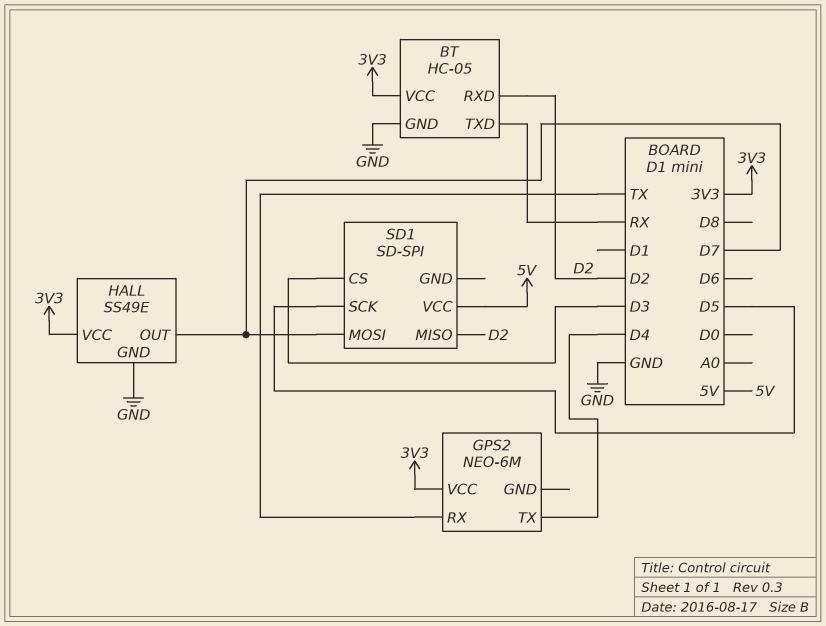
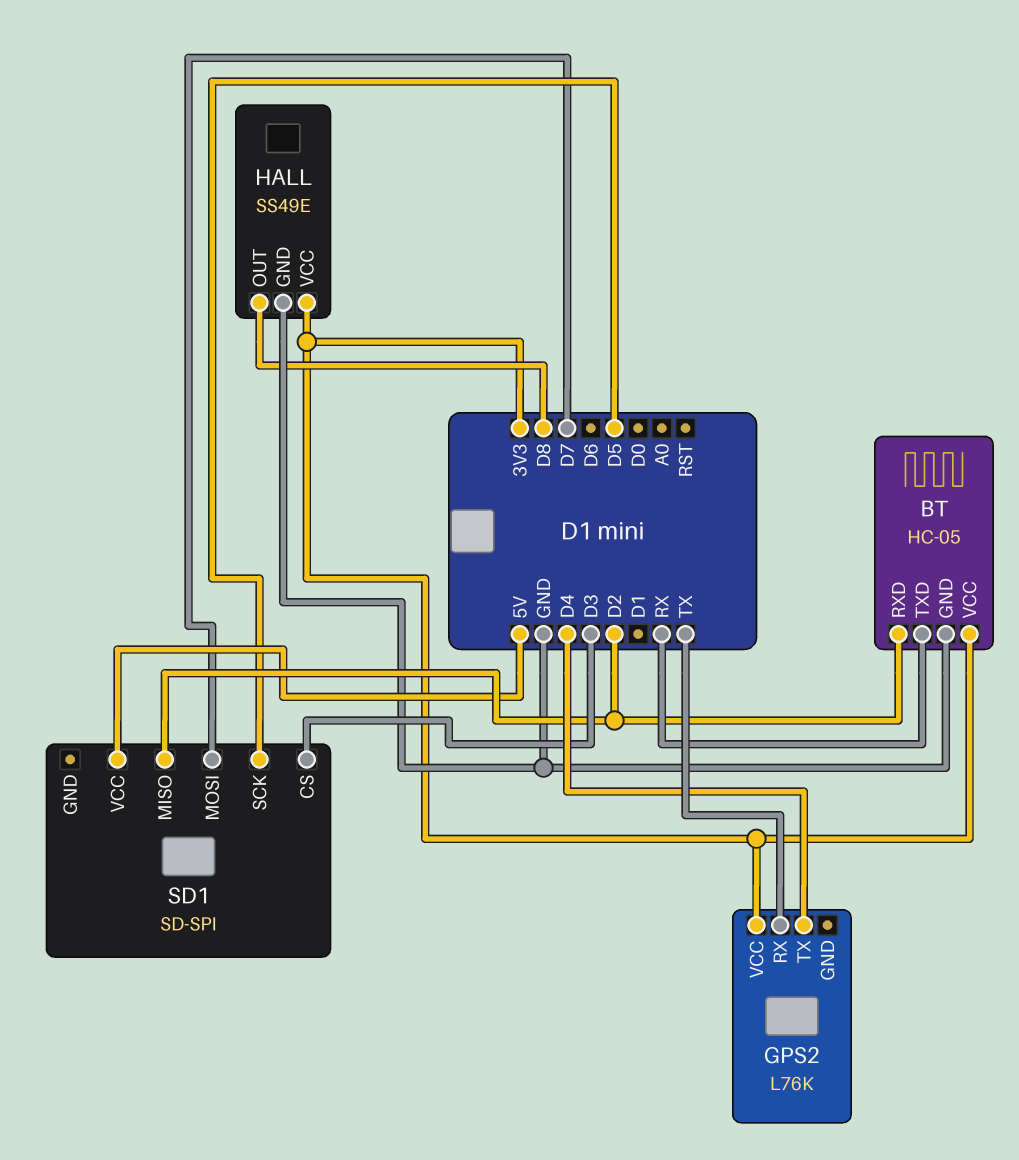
GPS2: NEO-6M -> L76K
HALL pin OUT: D7 -> D8

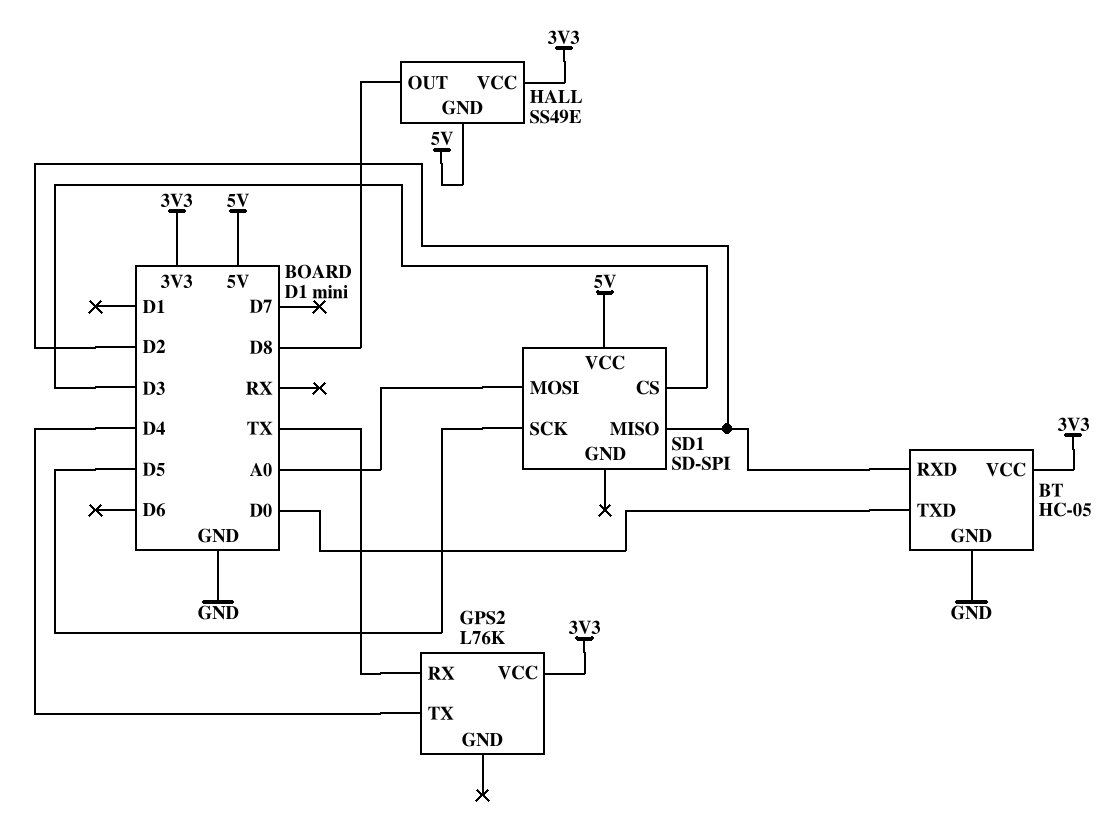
BT pin TXD: RX -> D0
HALL pin GND: GND -> 5V
SD1 pin MOSI: D7 -> A0

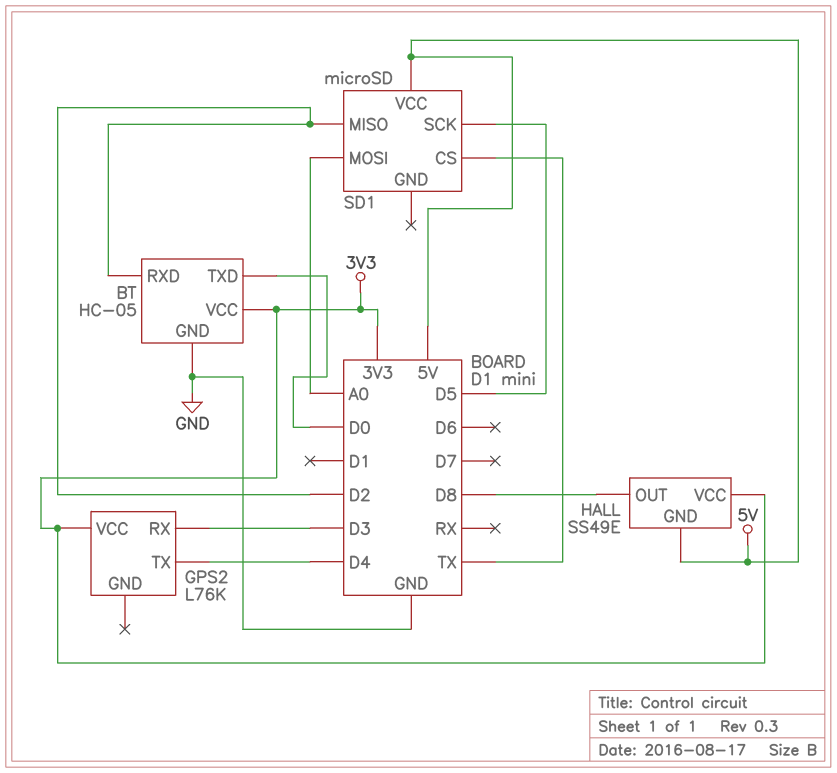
GPS2 pin RX: TX -> D3
SD1: SD-SPI -> microSD
SD1 pin CS: D3 -> TX

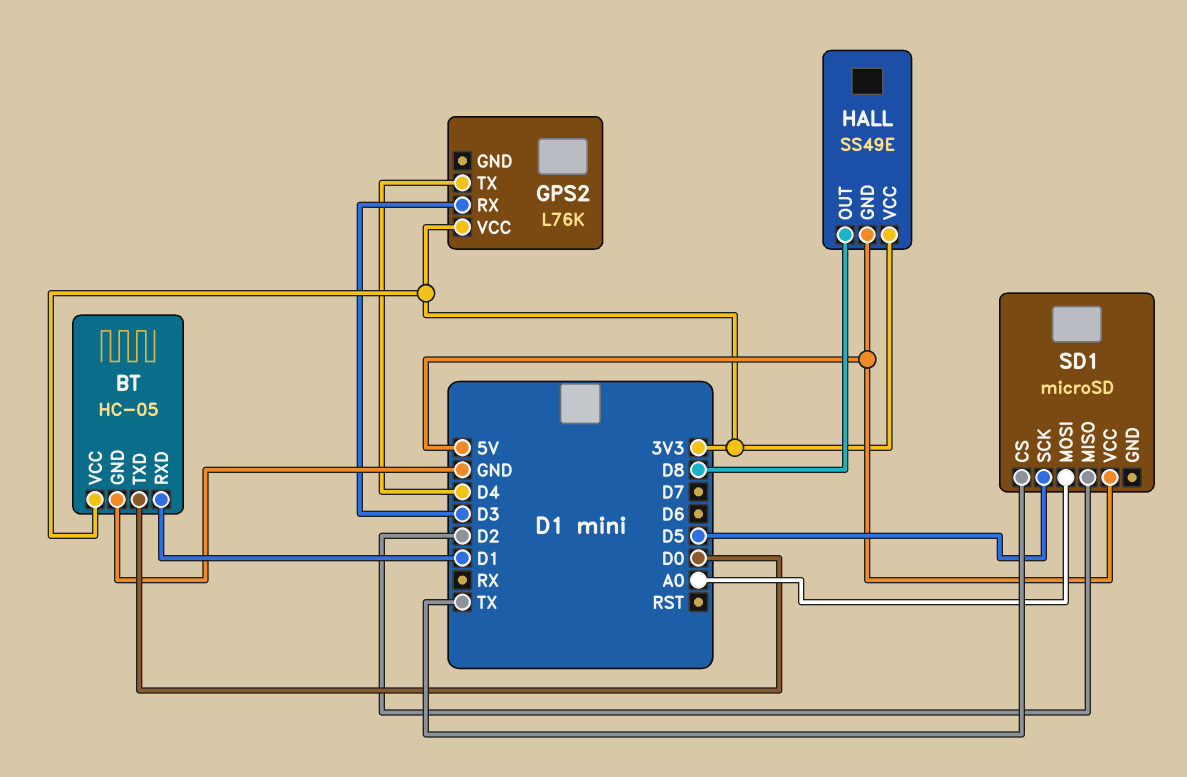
BT pin RXD: D2 -> D1

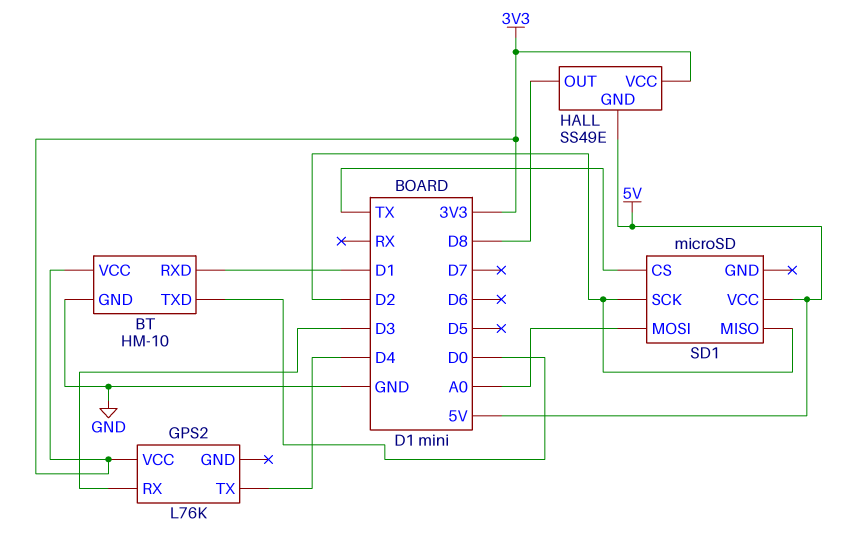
BT: HC-05 -> HM-10
SD1 pin SCK: D5 -> D2

